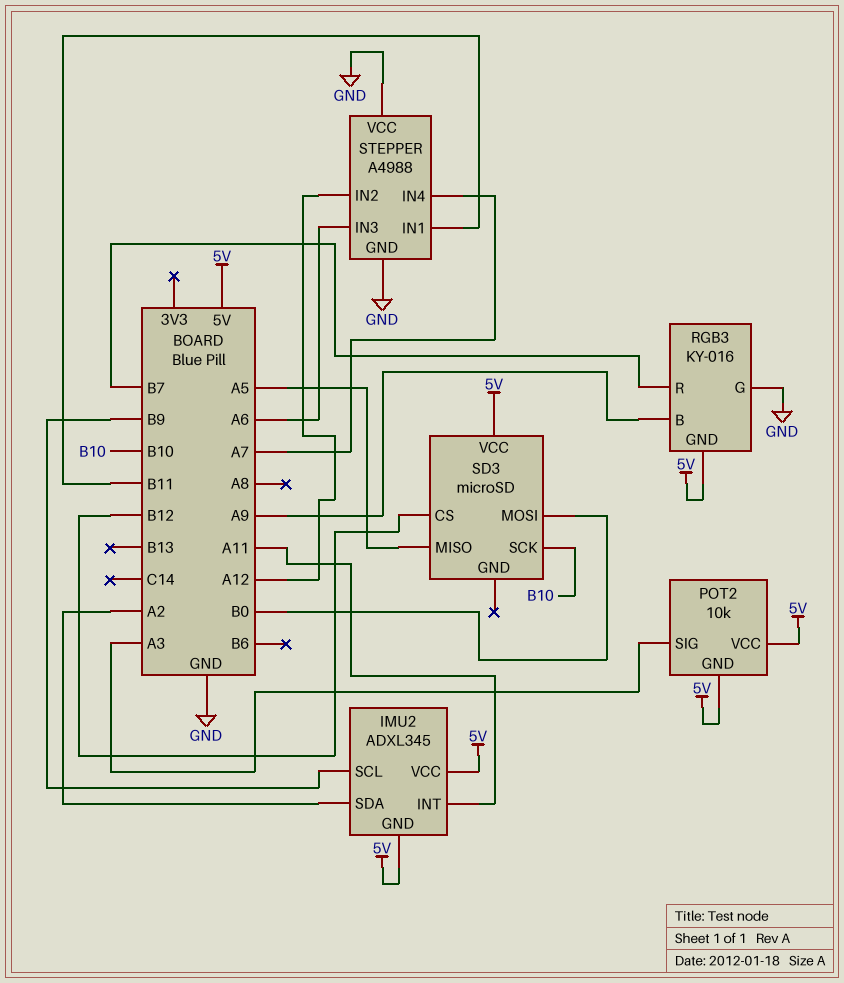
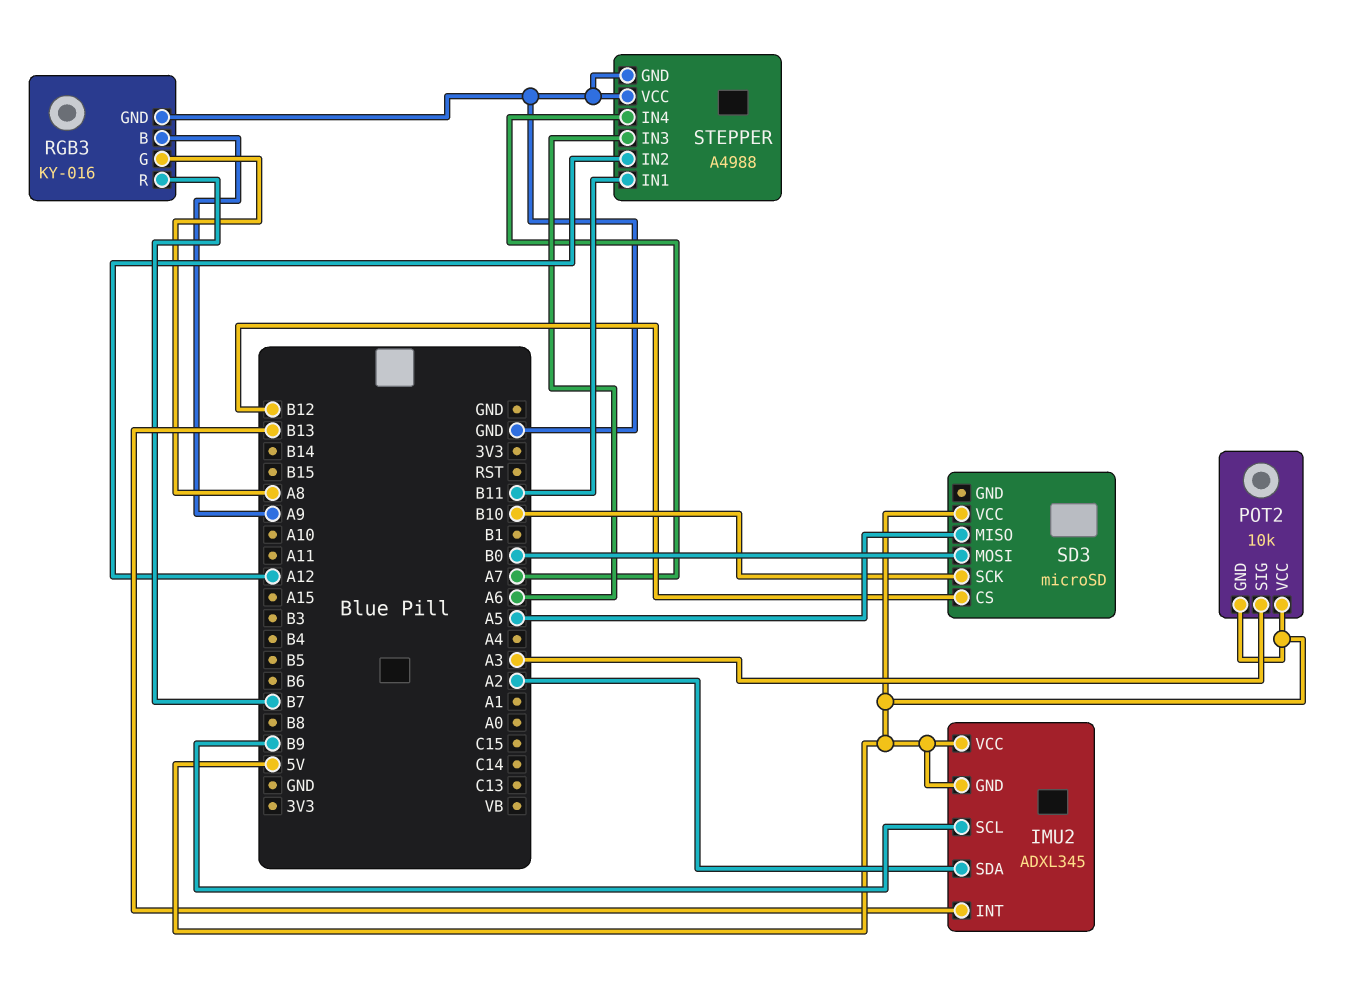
IMU2 pin INT: A11 -> B13
RGB3 pin G: GND -> A8
RGB3 pin GND: 5V -> GND

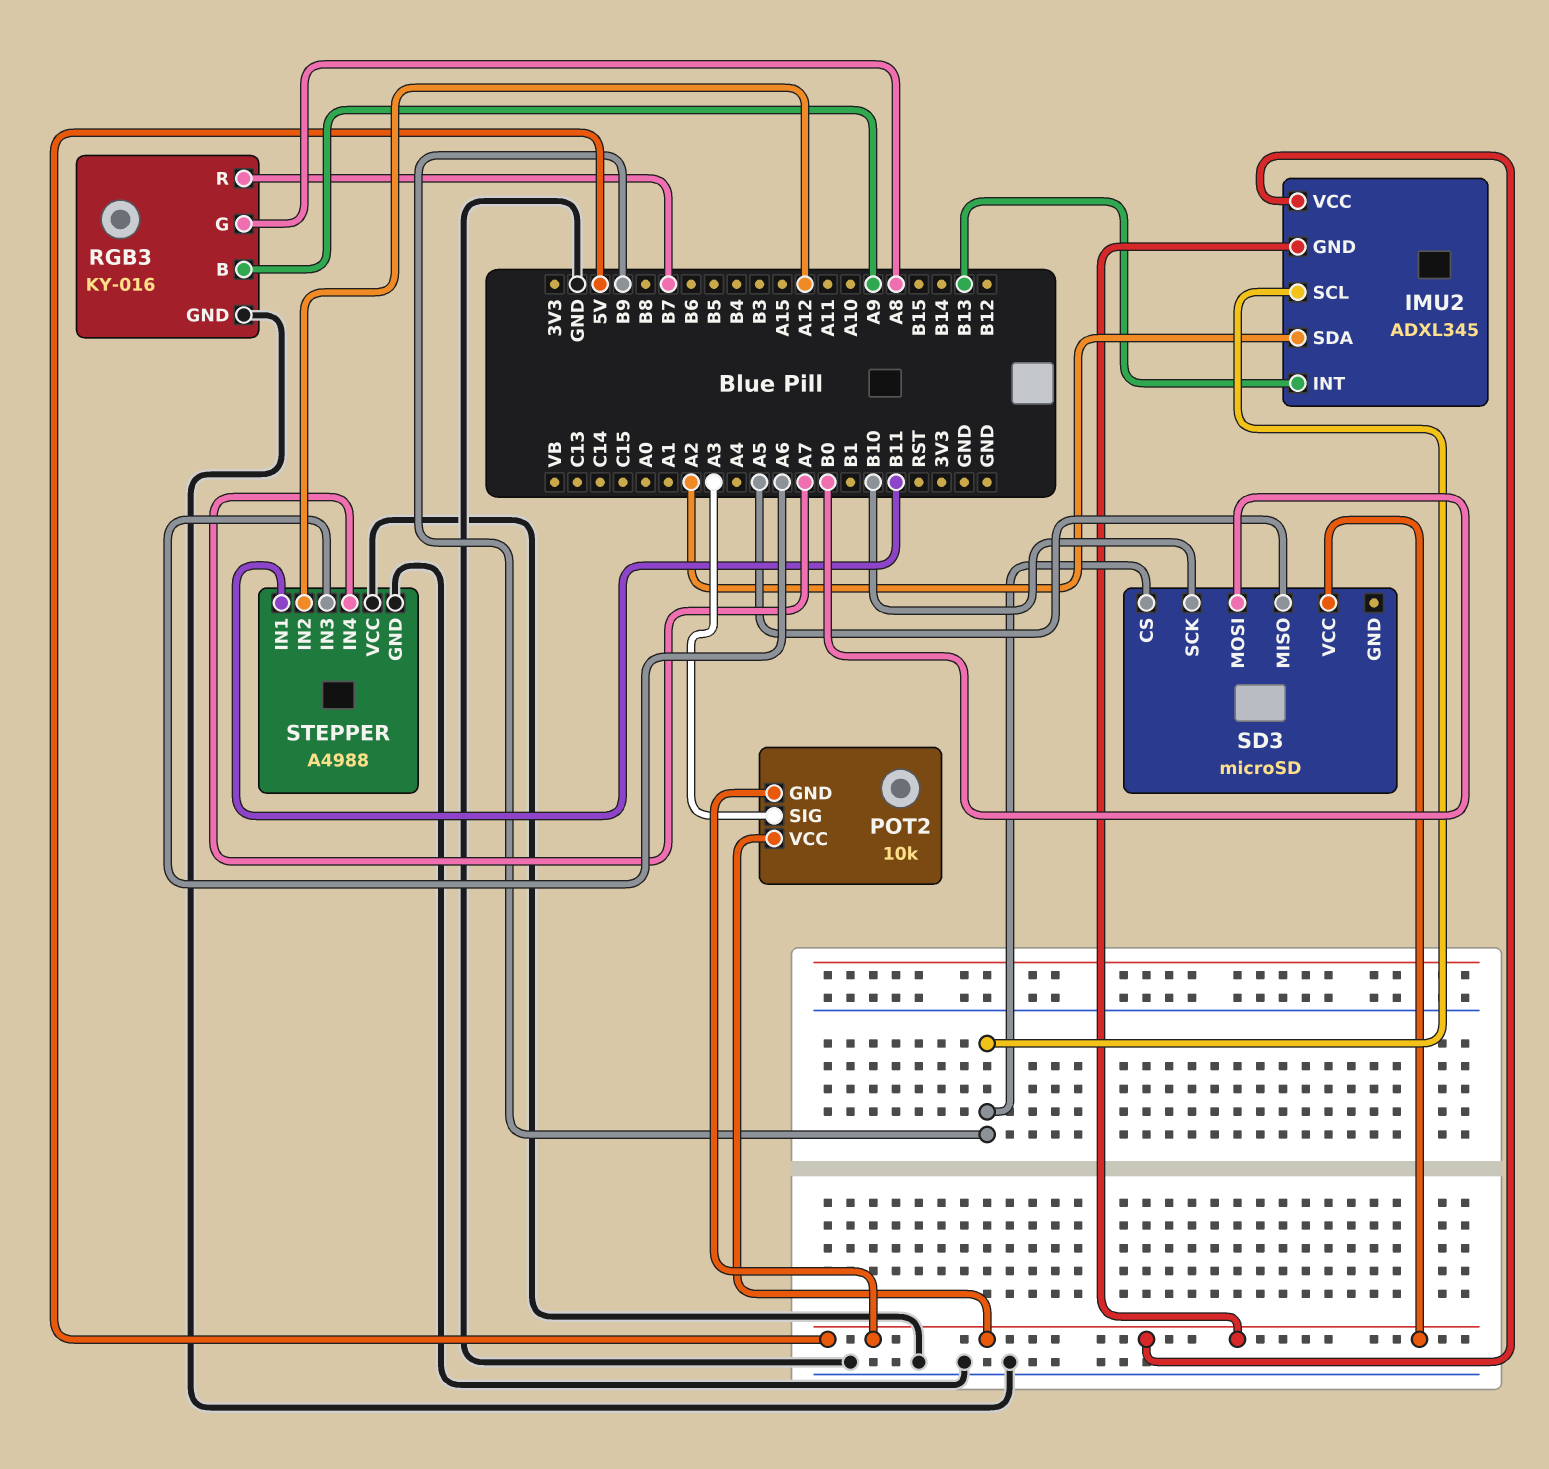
SD3 pin CS: B12 -> B9

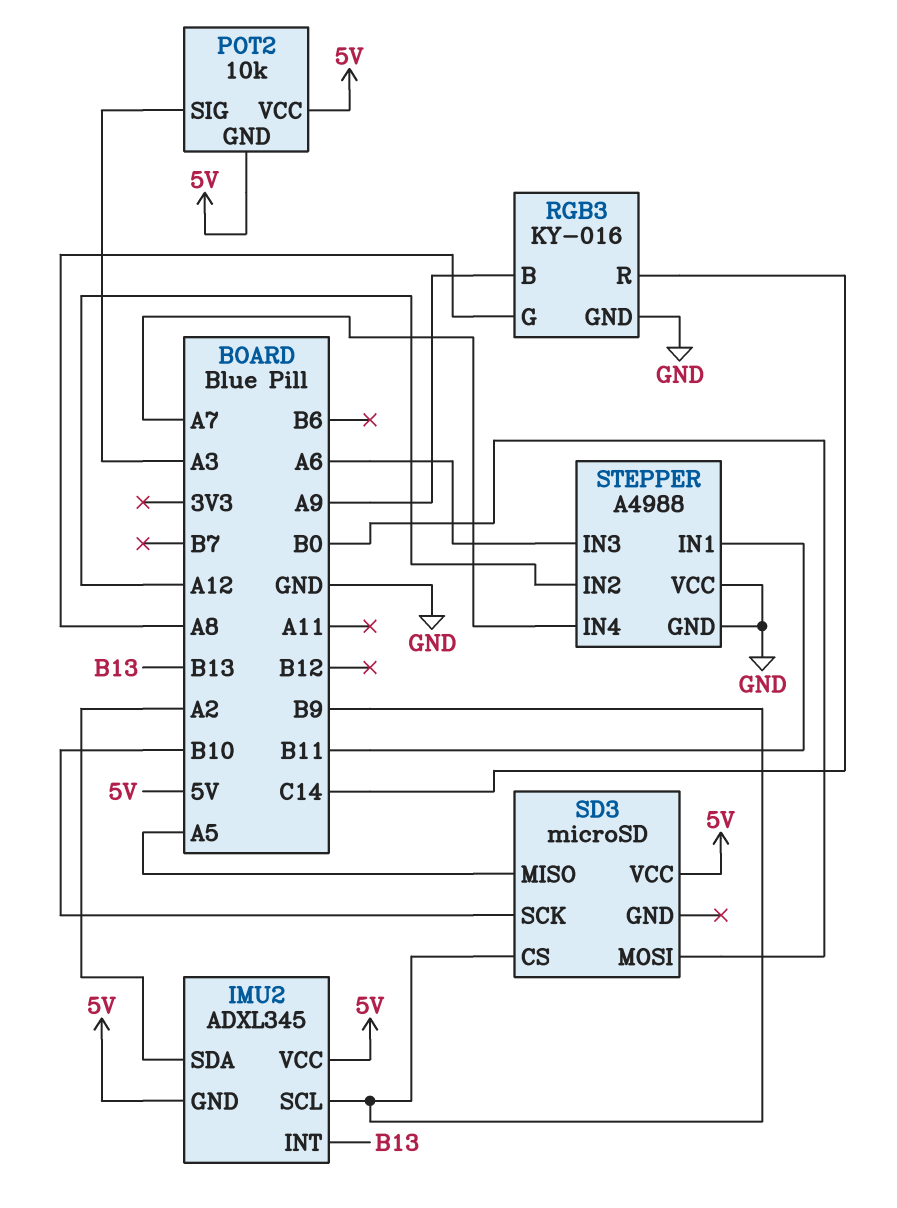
RGB3 pin R: B7 -> C14

